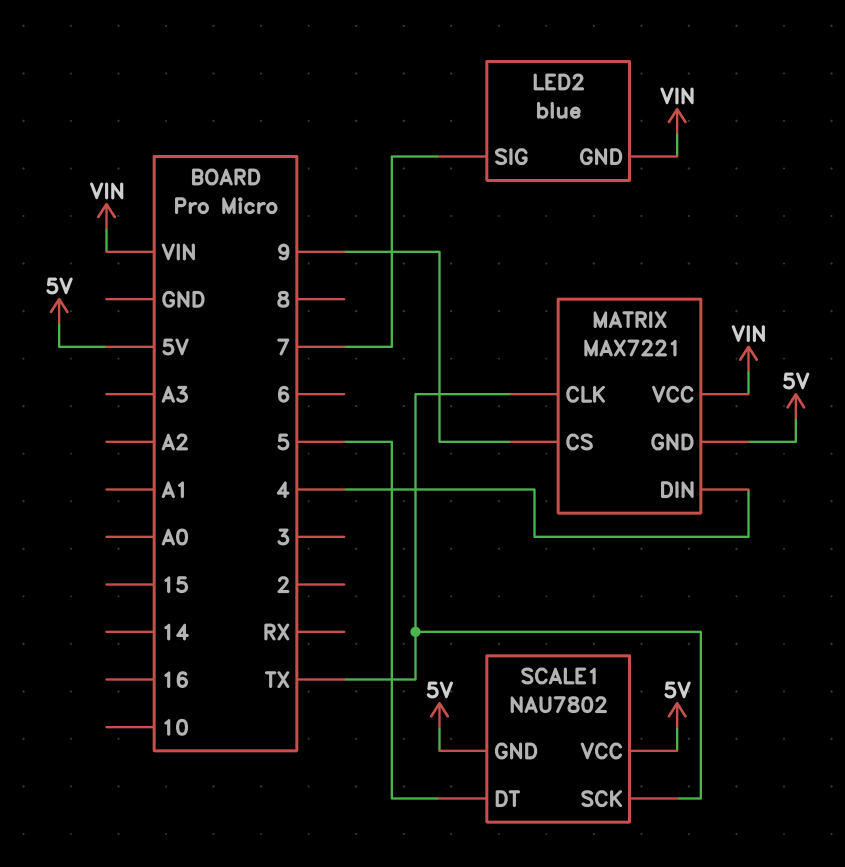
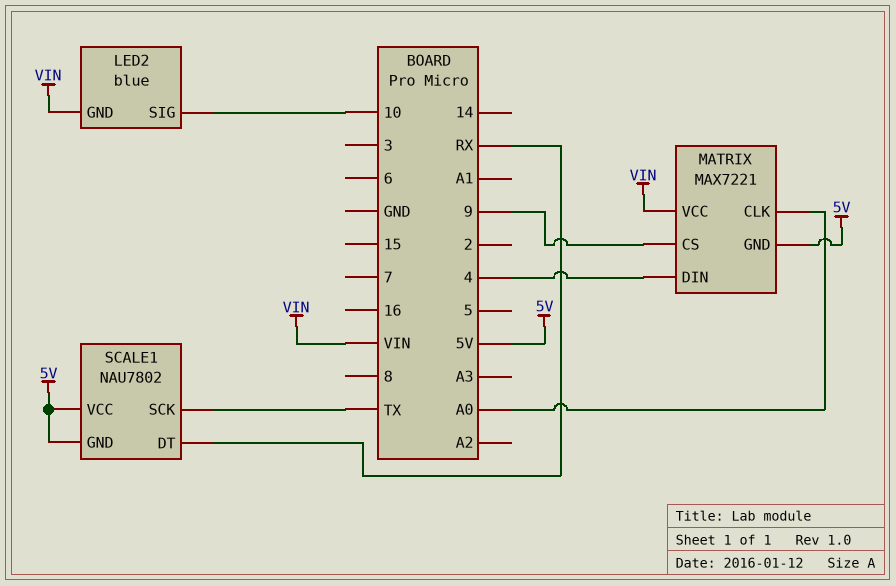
LED2 pin SIG: 7 -> 10
MATRIX pin CLK: TX -> A0
SCALE1 pin DT: 5 -> RX

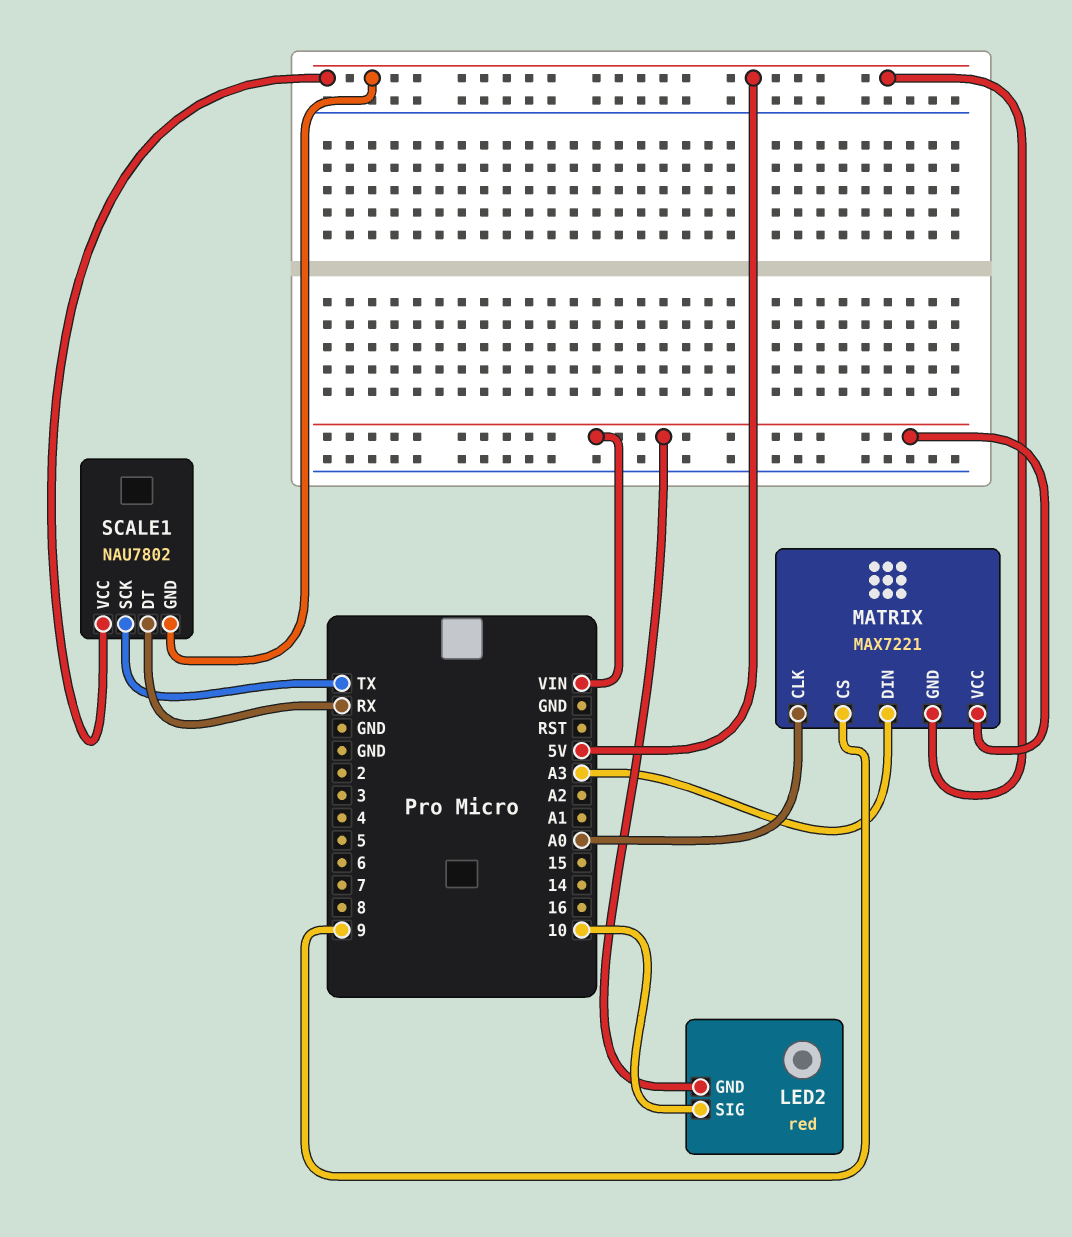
LED2: blue -> red
MATRIX pin DIN: 4 -> A3

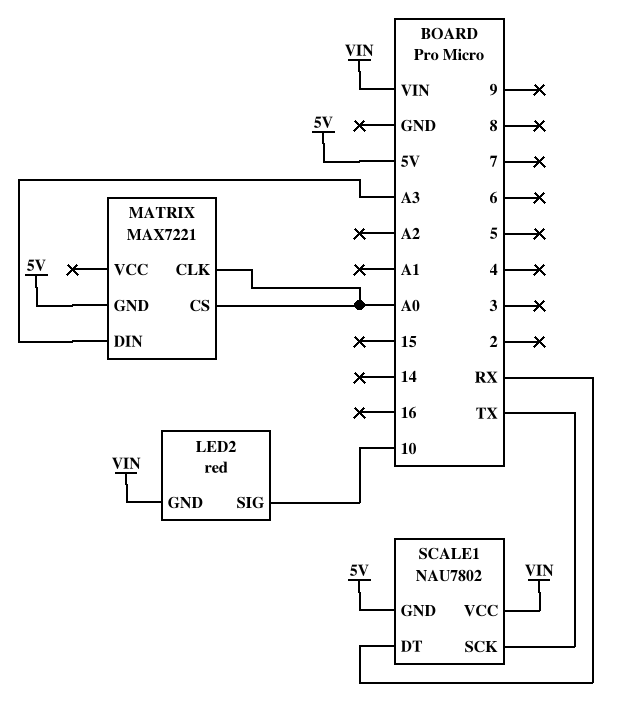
MATRIX pin CS: 9 -> A0
MATRIX pin VCC: VIN -> none
SCALE1 pin VCC: 5V -> VIN

